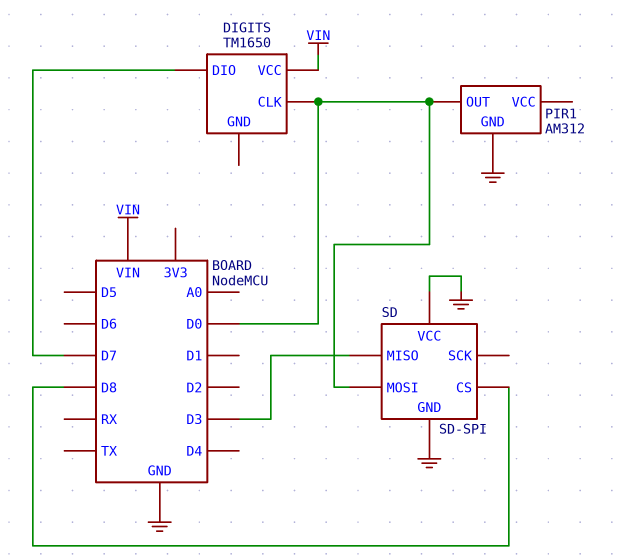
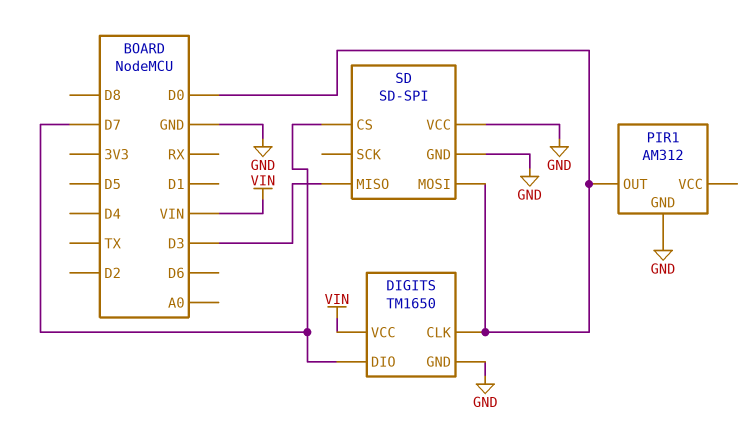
DIGITS pin GND: none -> GND
SD pin CS: D8 -> D7

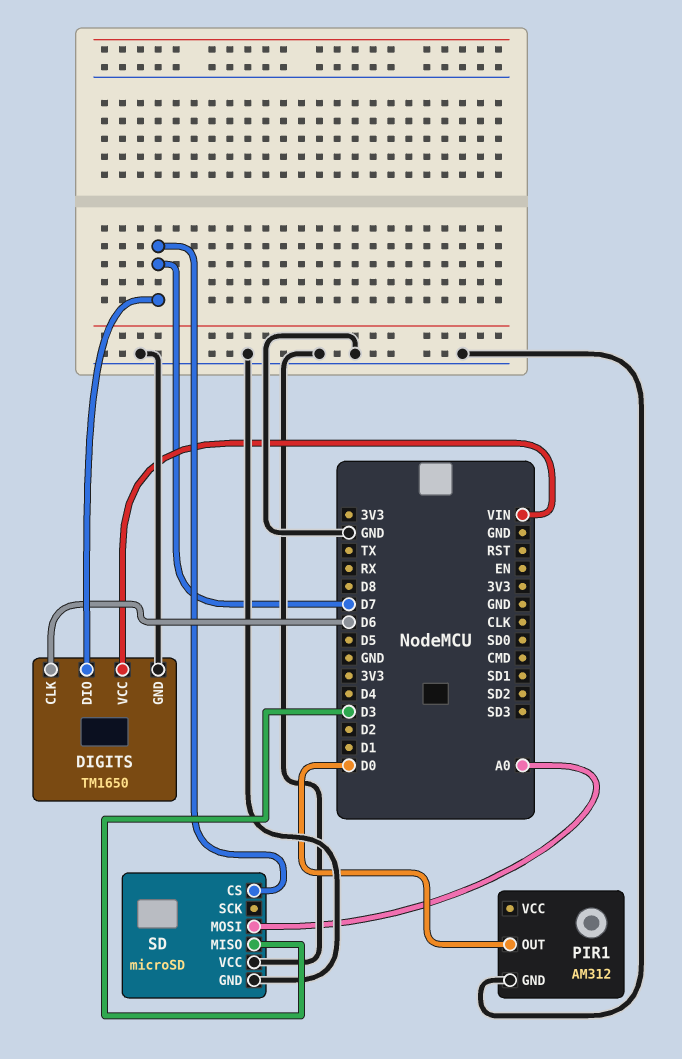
DIGITS pin CLK: D0 -> D6
SD: SD-SPI -> microSD
SD pin MOSI: D0 -> A0

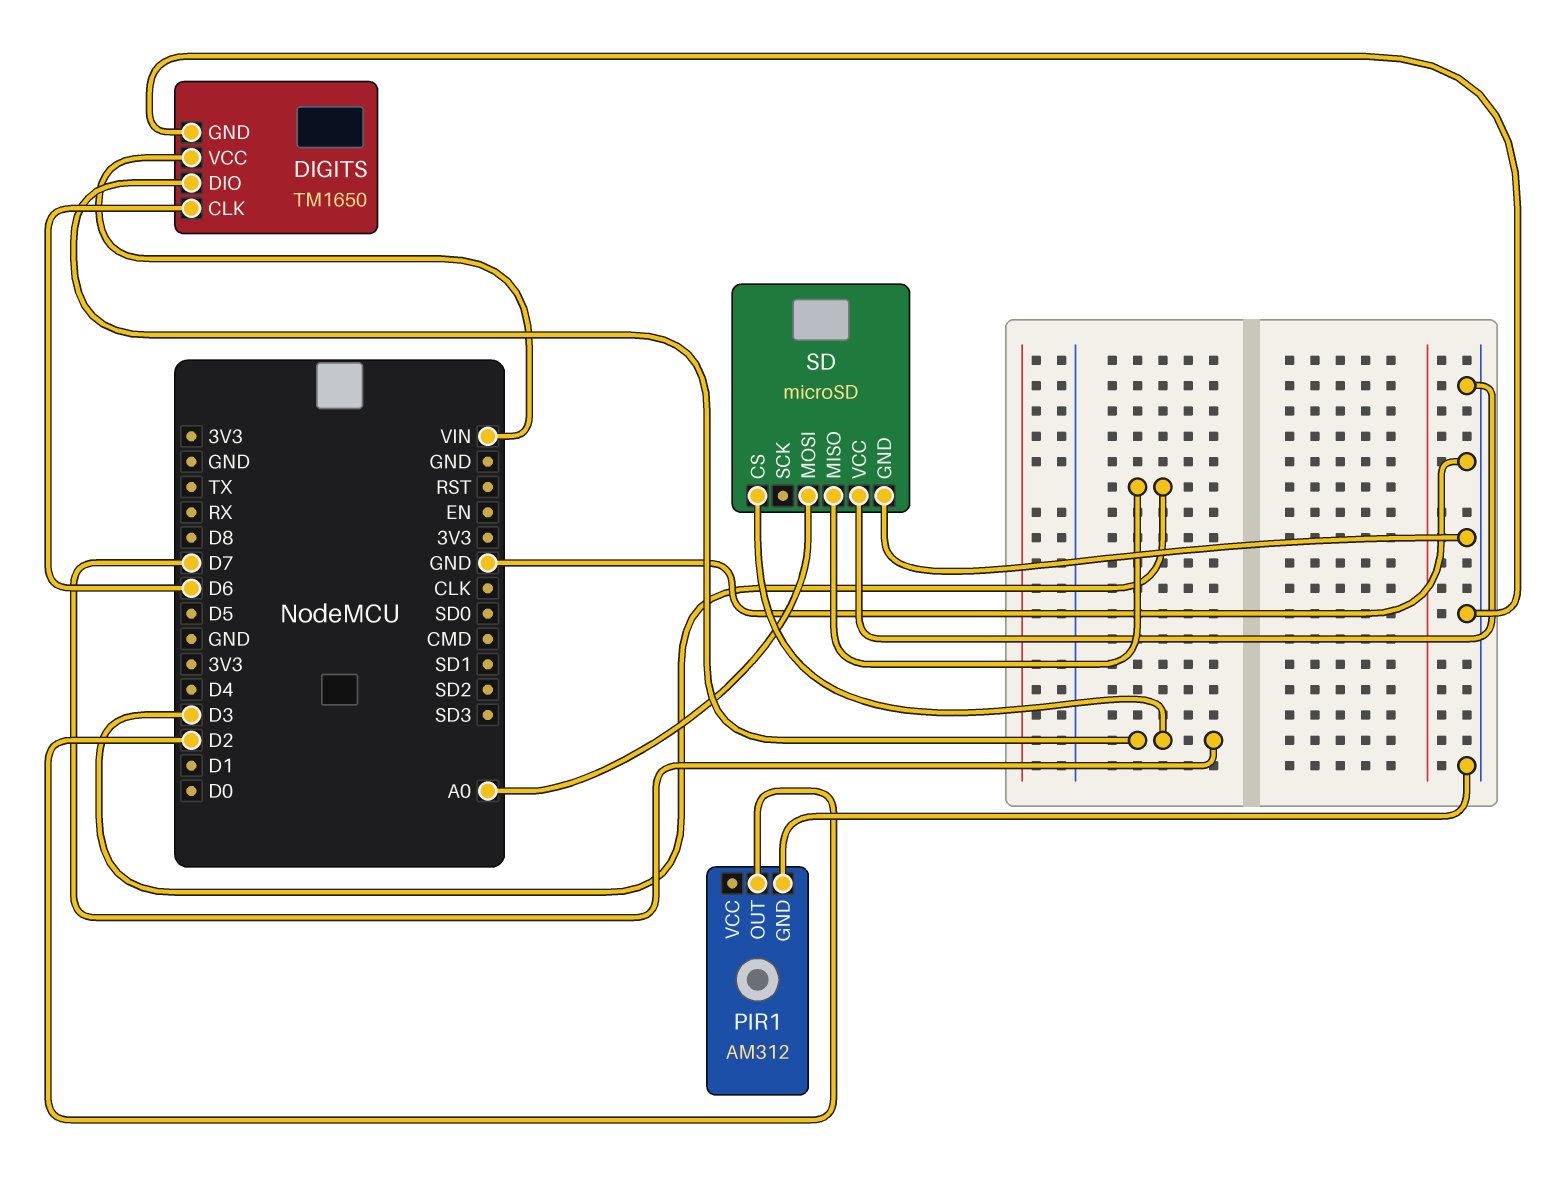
PIR1 pin OUT: D0 -> D2

